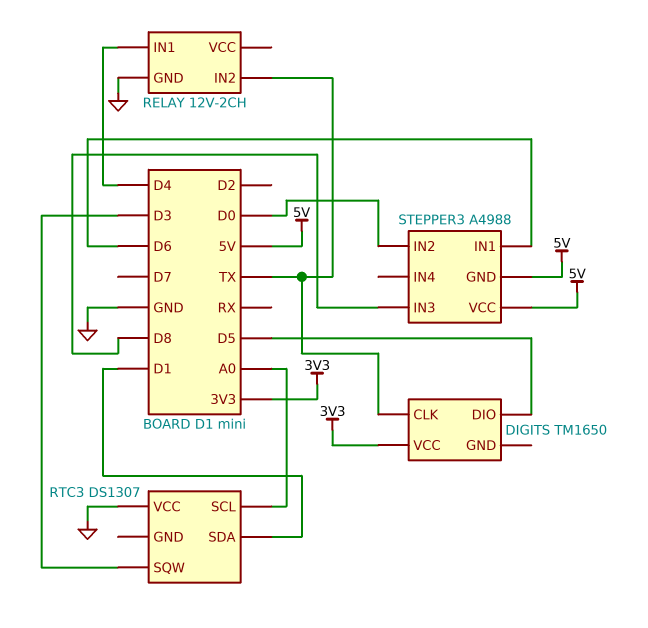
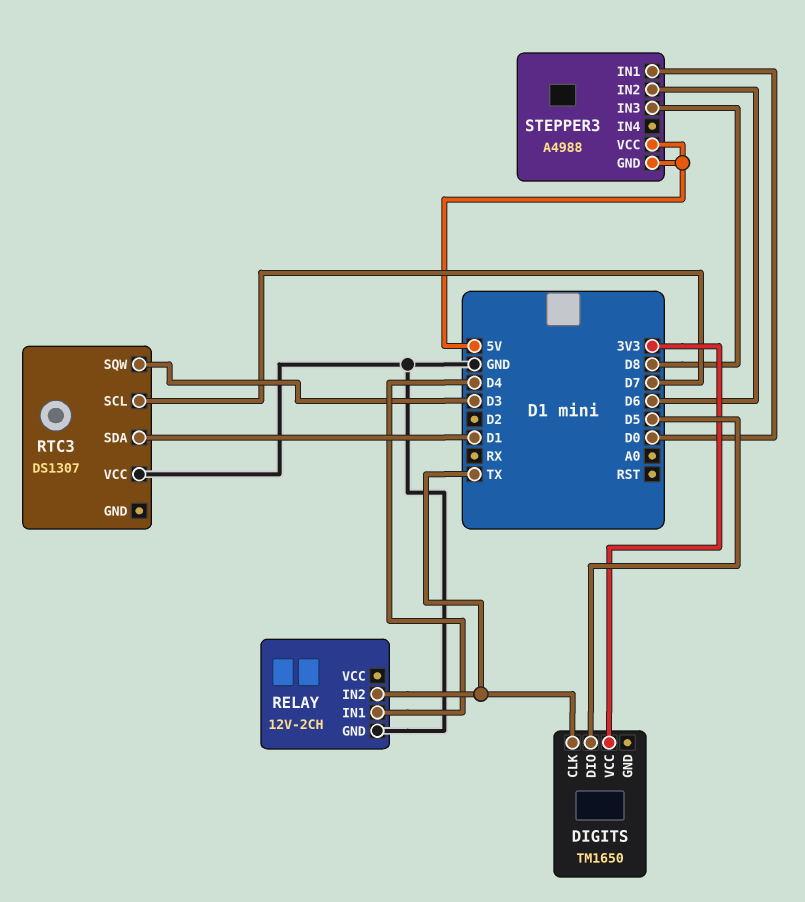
RTC3 pin SCL: A0 -> D7
STEPPER3 pin IN1: D6 -> D0
STEPPER3 pin IN2: D0 -> D6

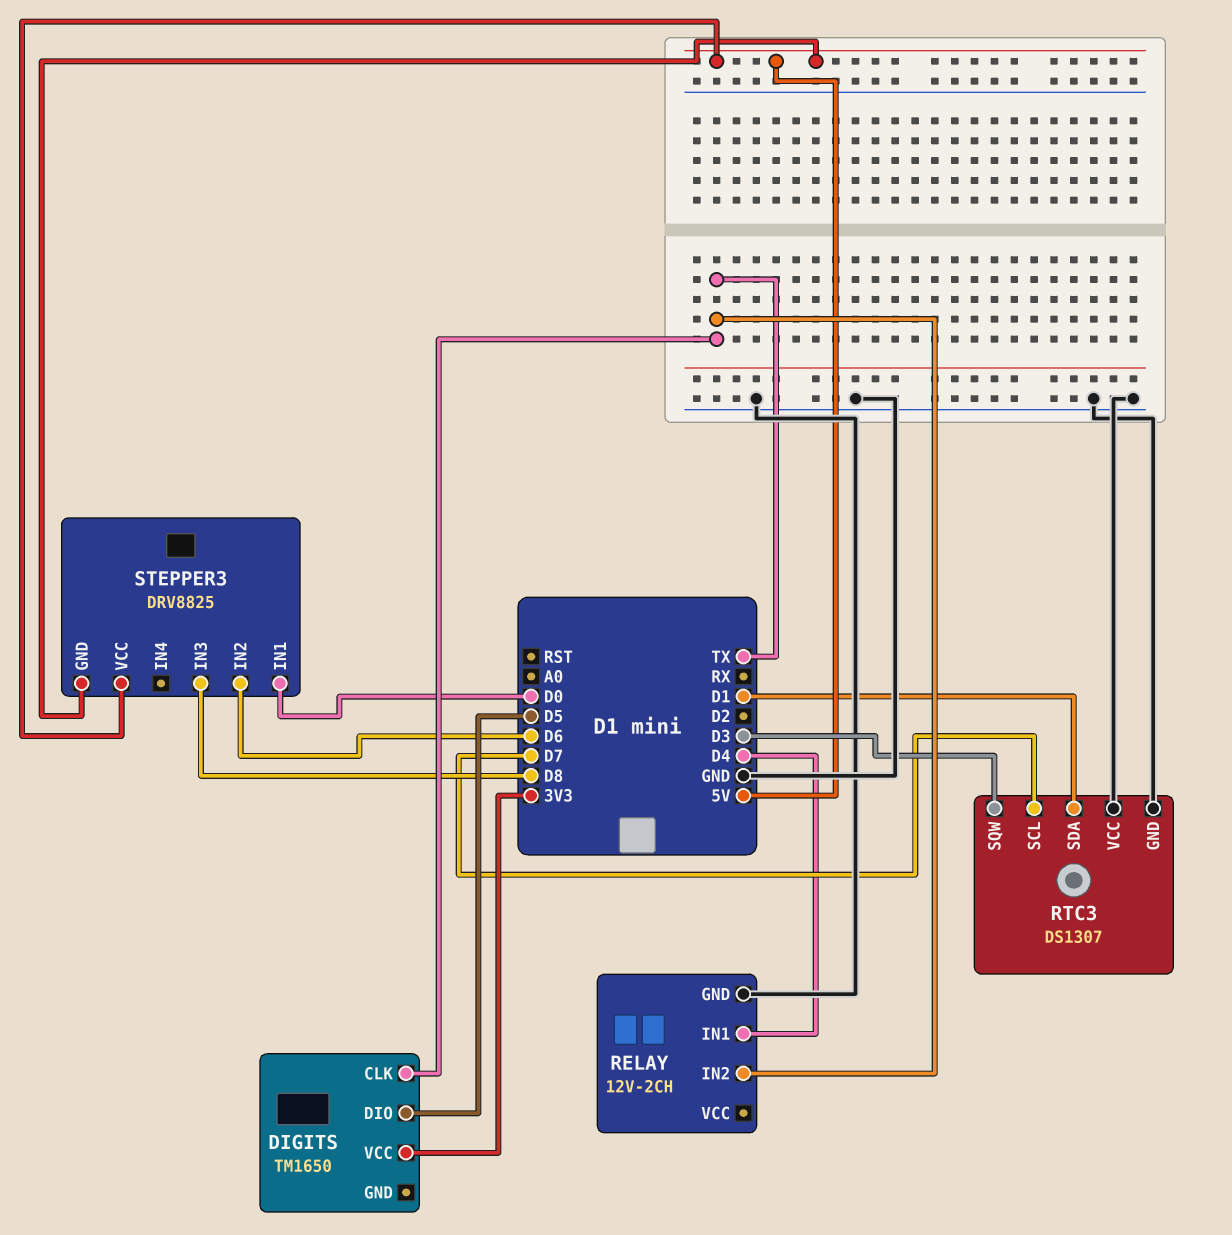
RTC3 pin GND: none -> GND
STEPPER3: A4988 -> DRV8825

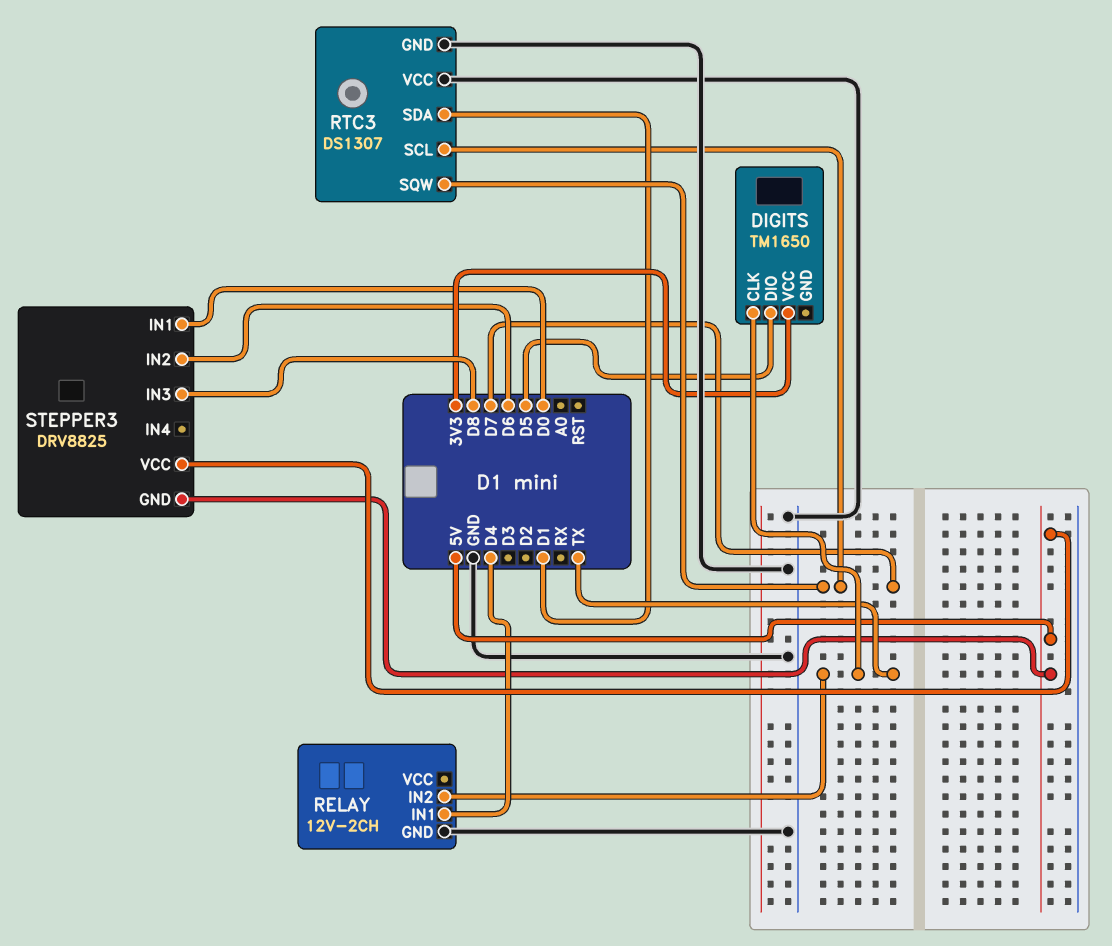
RTC3 pin SQW: D3 -> D7

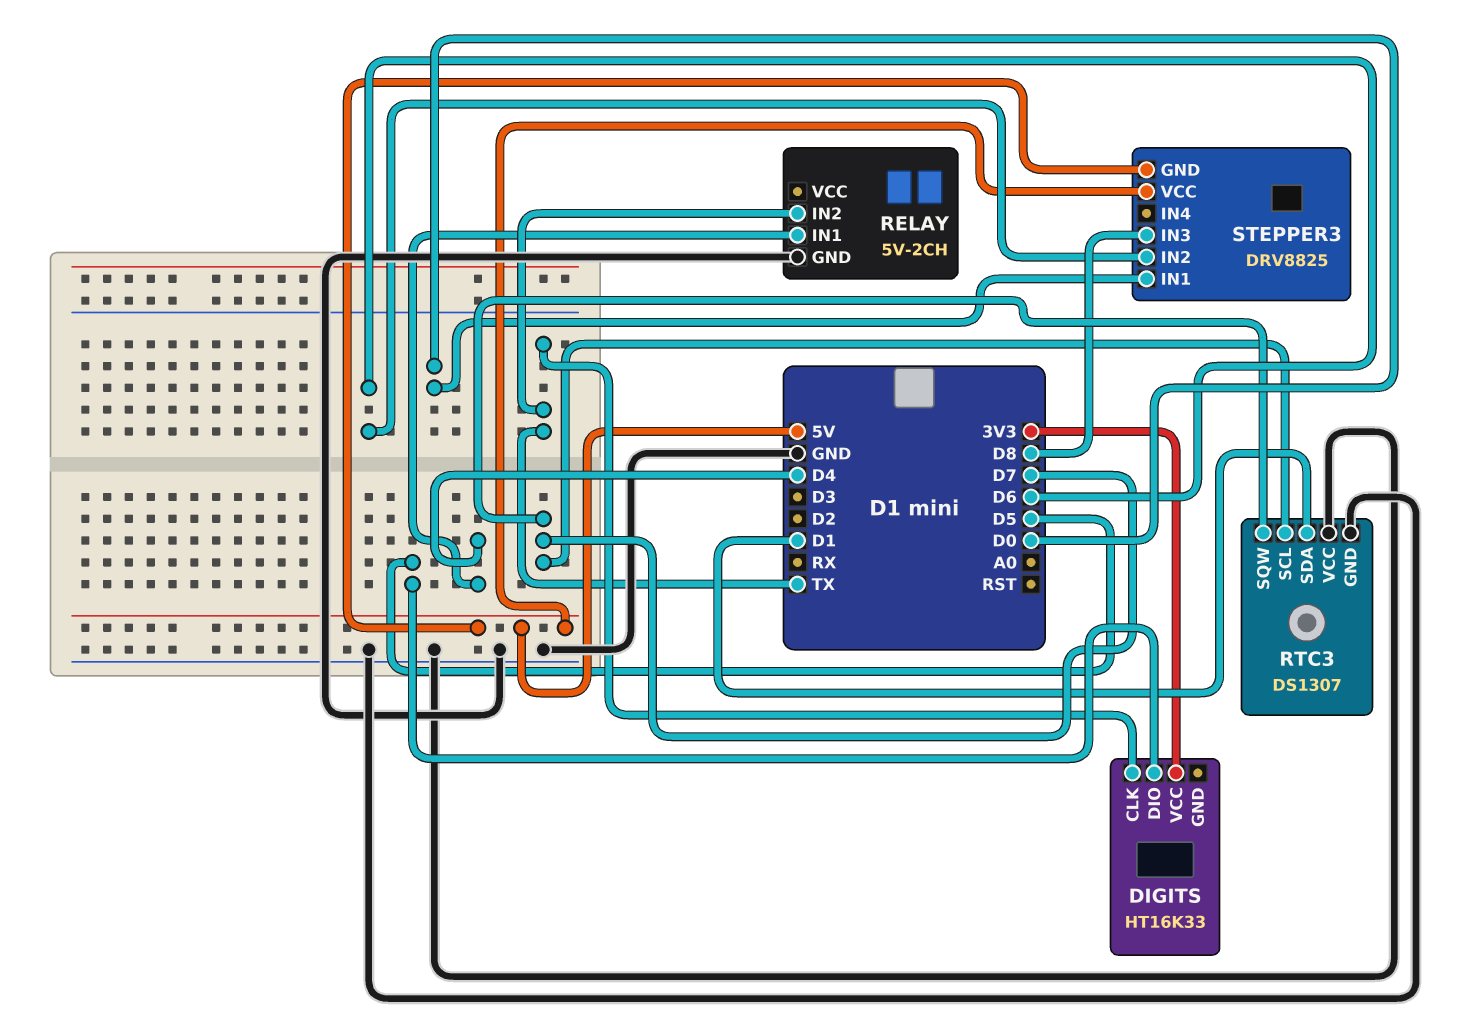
DIGITS: TM1650 -> HT16K33
RELAY: 12V-2CH -> 5V-2CH

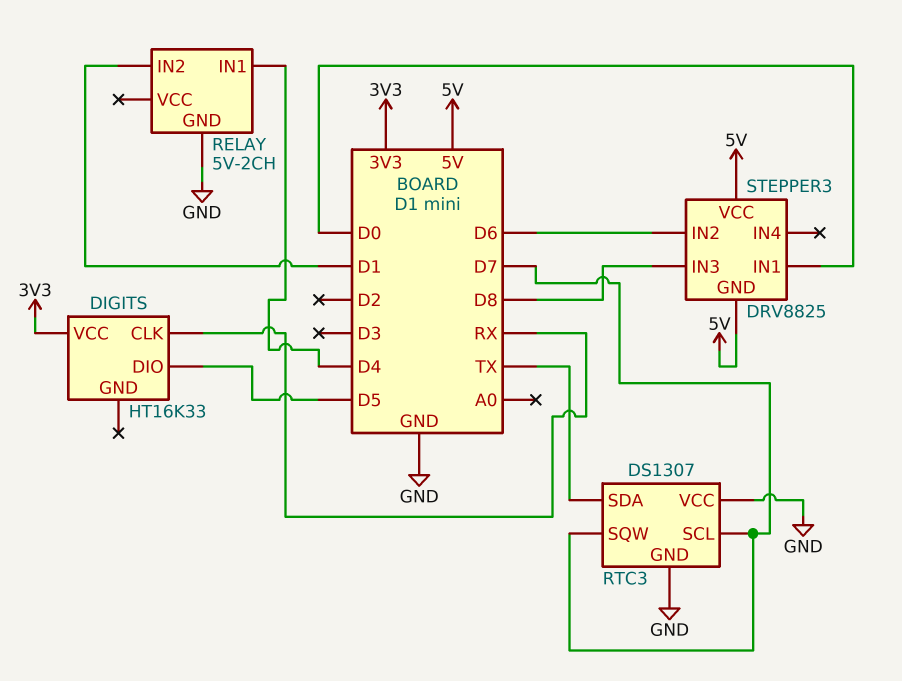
DIGITS pin CLK: TX -> RX
RELAY pin IN2: TX -> D1
RTC3 pin SDA: D1 -> TX

